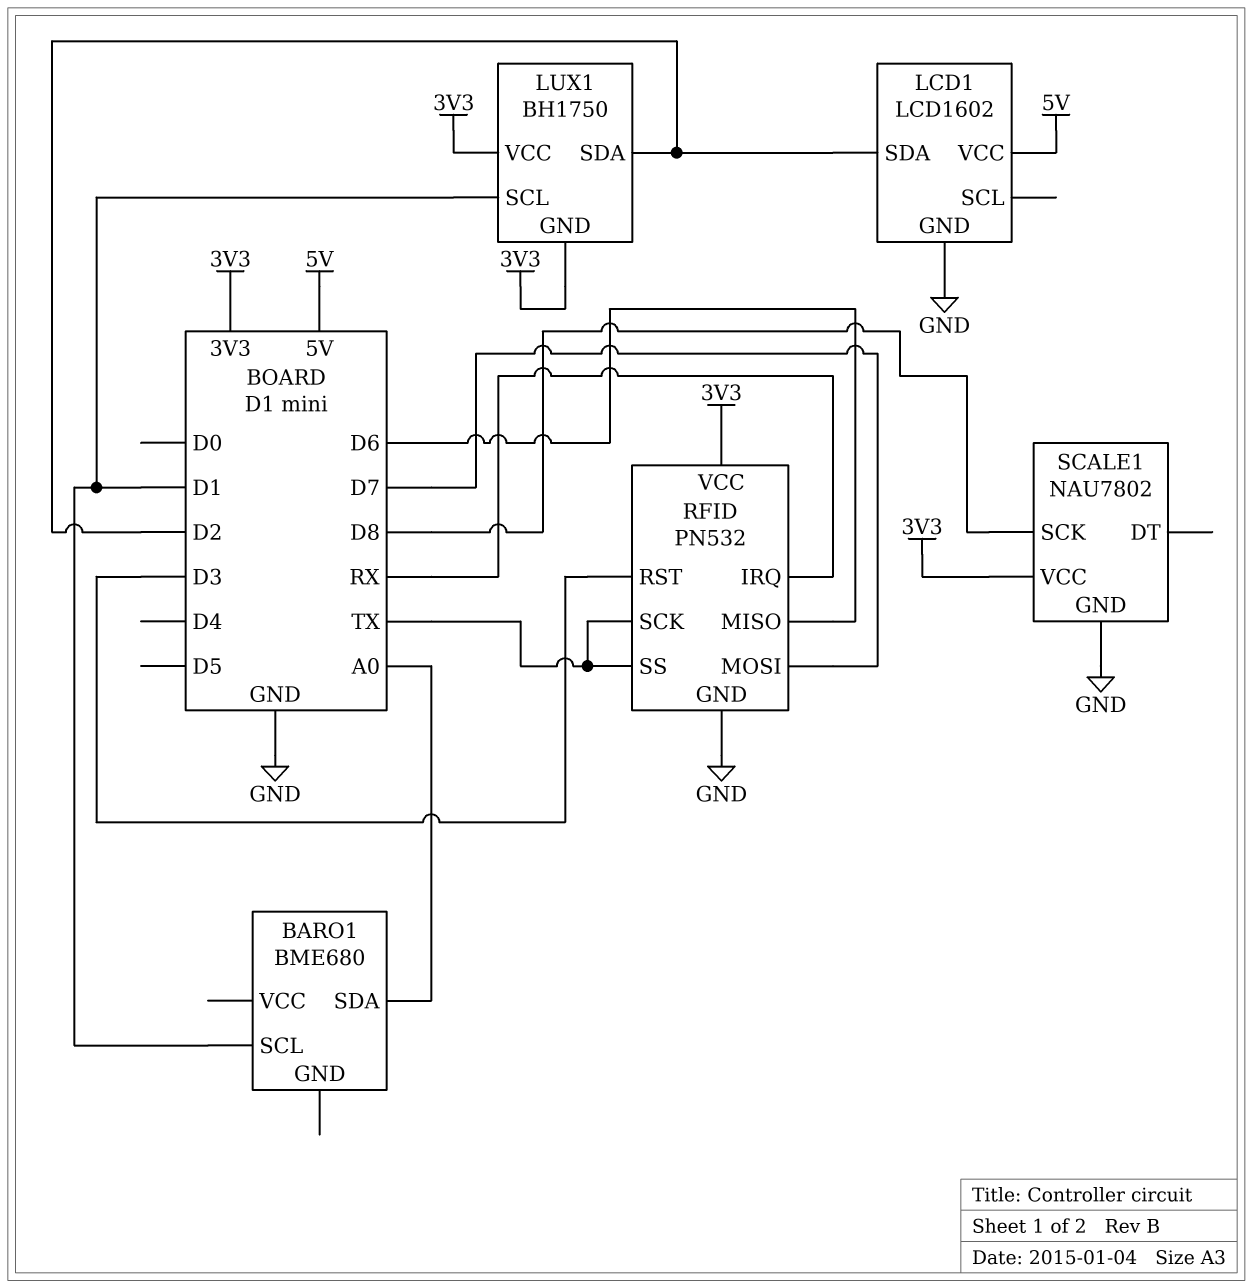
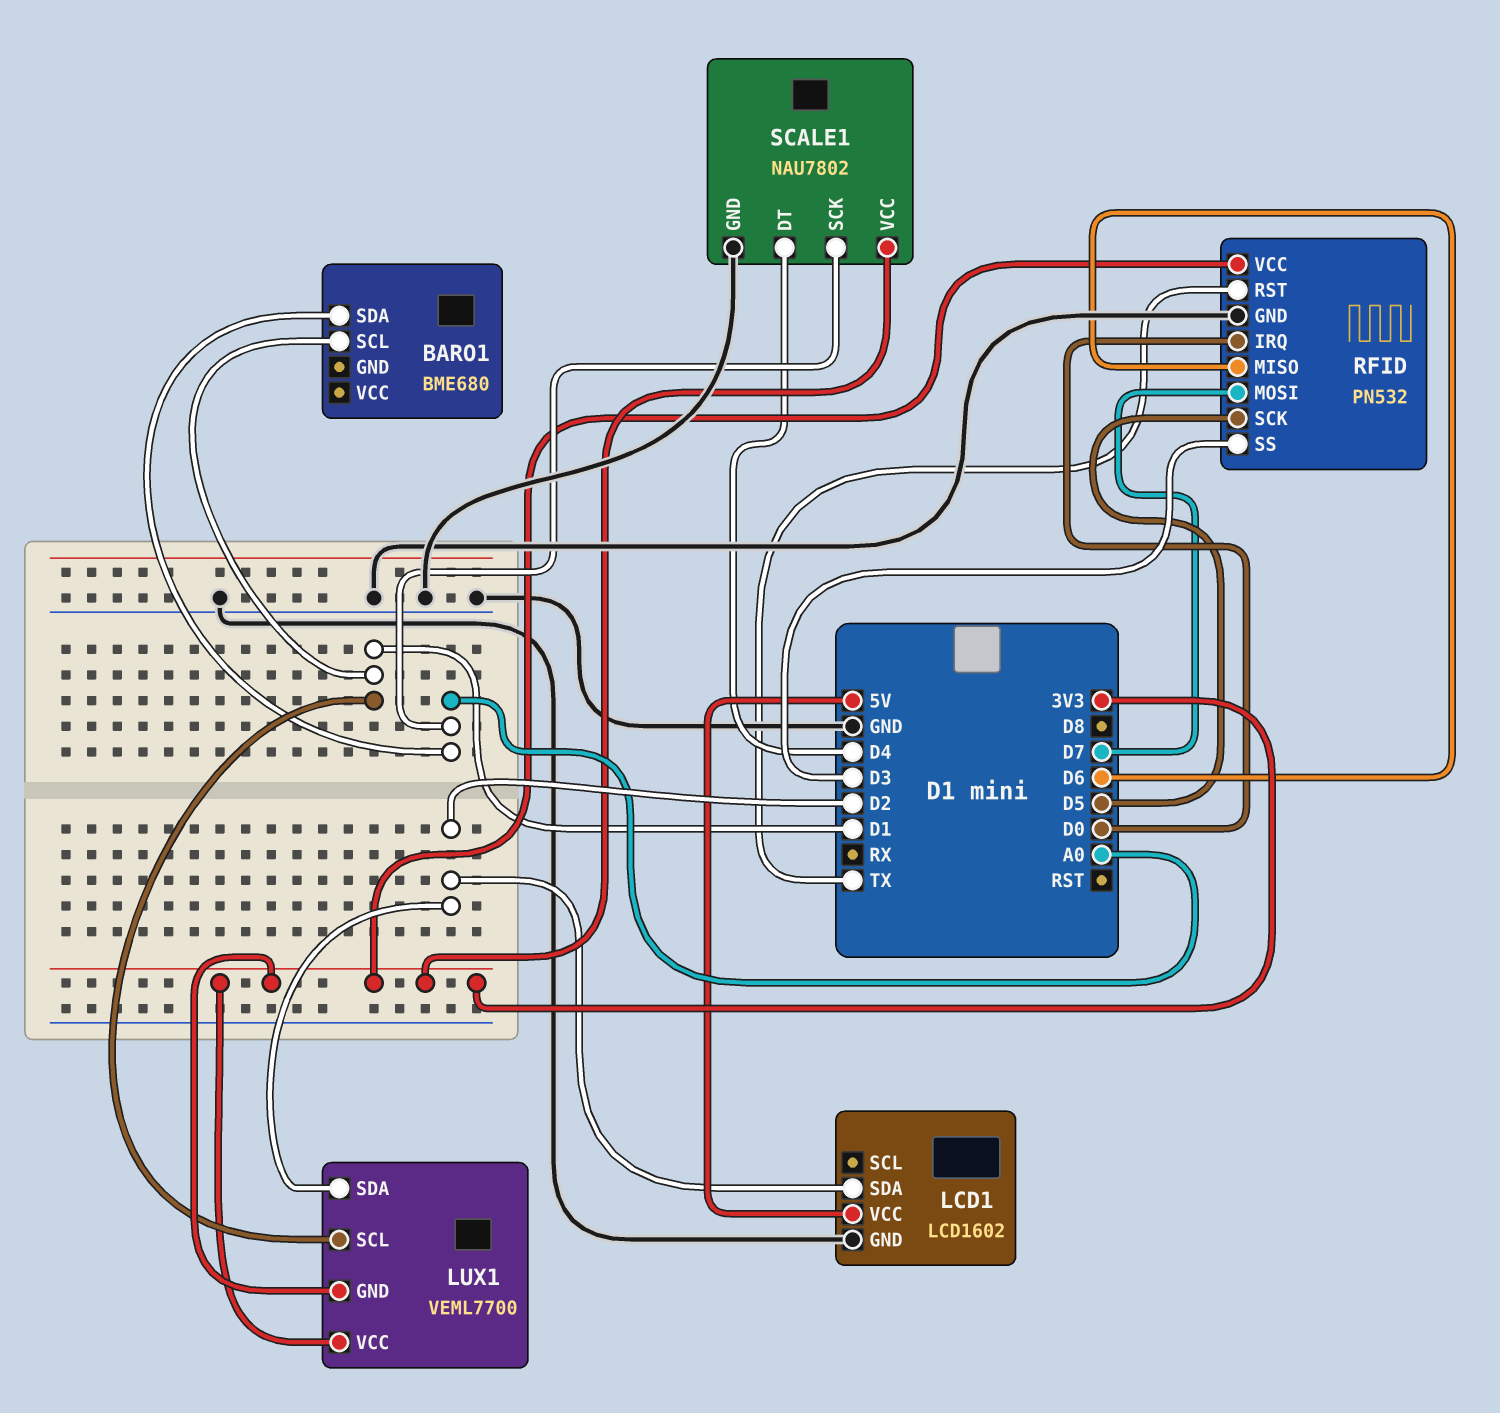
LUX1: BH1750 -> VEML7700
RFID pin IRQ: RX -> D0
RFID pin RST: D3 -> TX
RFID pin SCK: TX -> D5
RFID pin SS: TX -> D3
SCALE1 pin DT: none -> D4
SCALE1 pin SCK: D8 -> A0

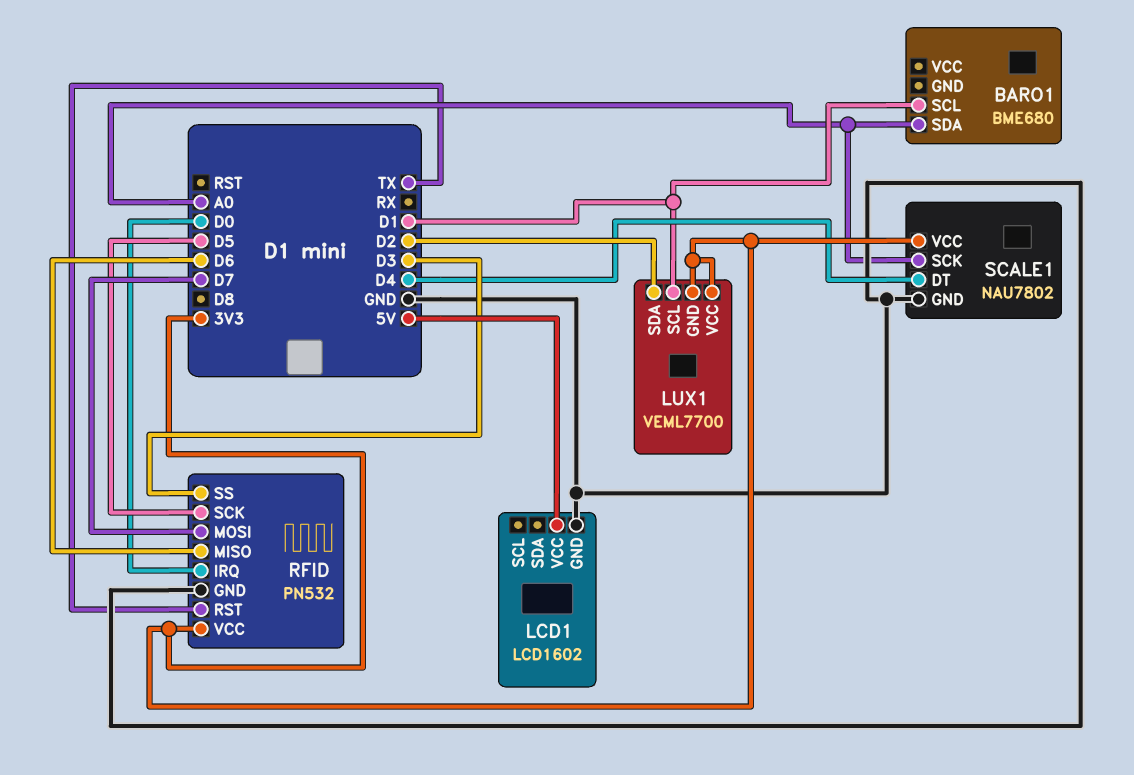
LCD1 pin SDA: D2 -> none

